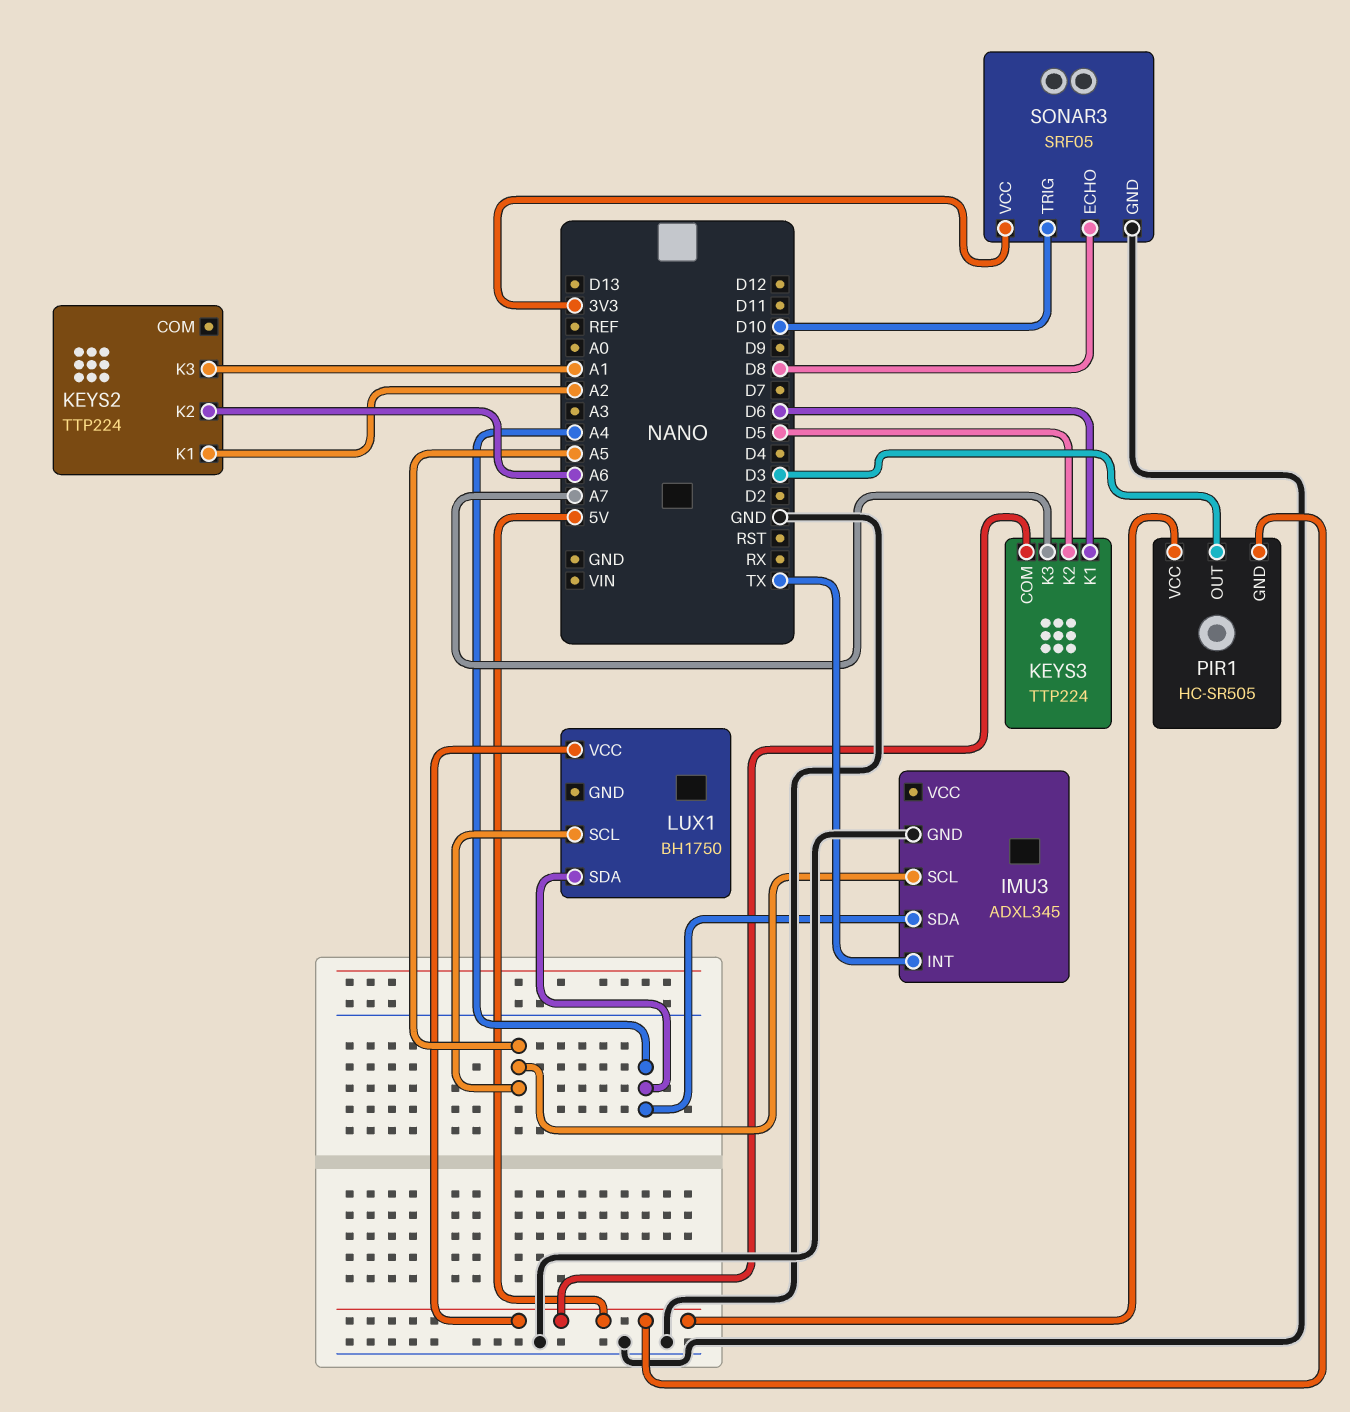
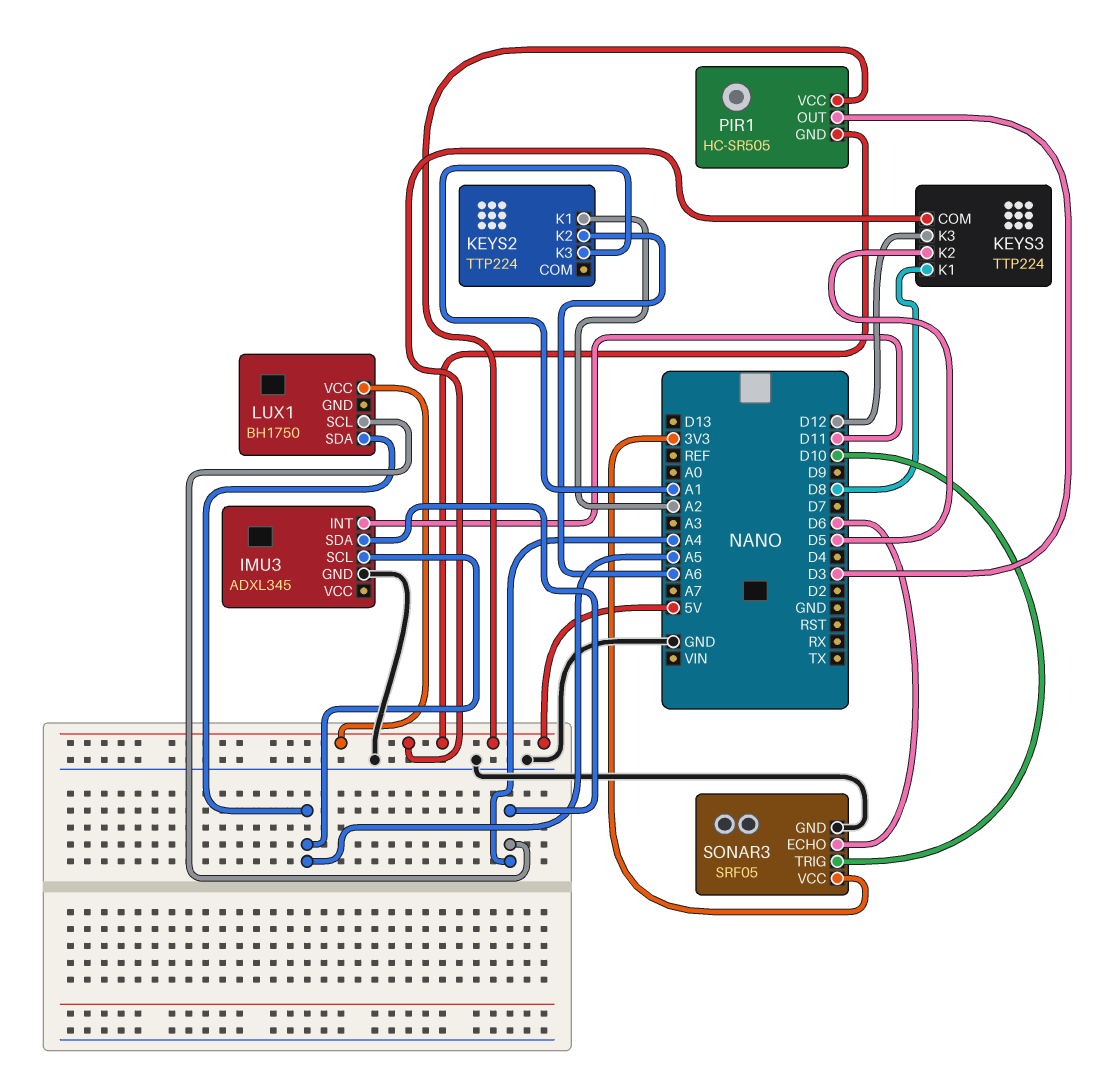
IMU3 pin INT: TX -> D11
KEYS3 pin K1: D6 -> D8
KEYS3 pin K3: A7 -> D12
LUX1 pin SCL: A5 -> A4
LUX1 pin SDA: A4 -> A5
SONAR3 pin ECHO: D8 -> D6

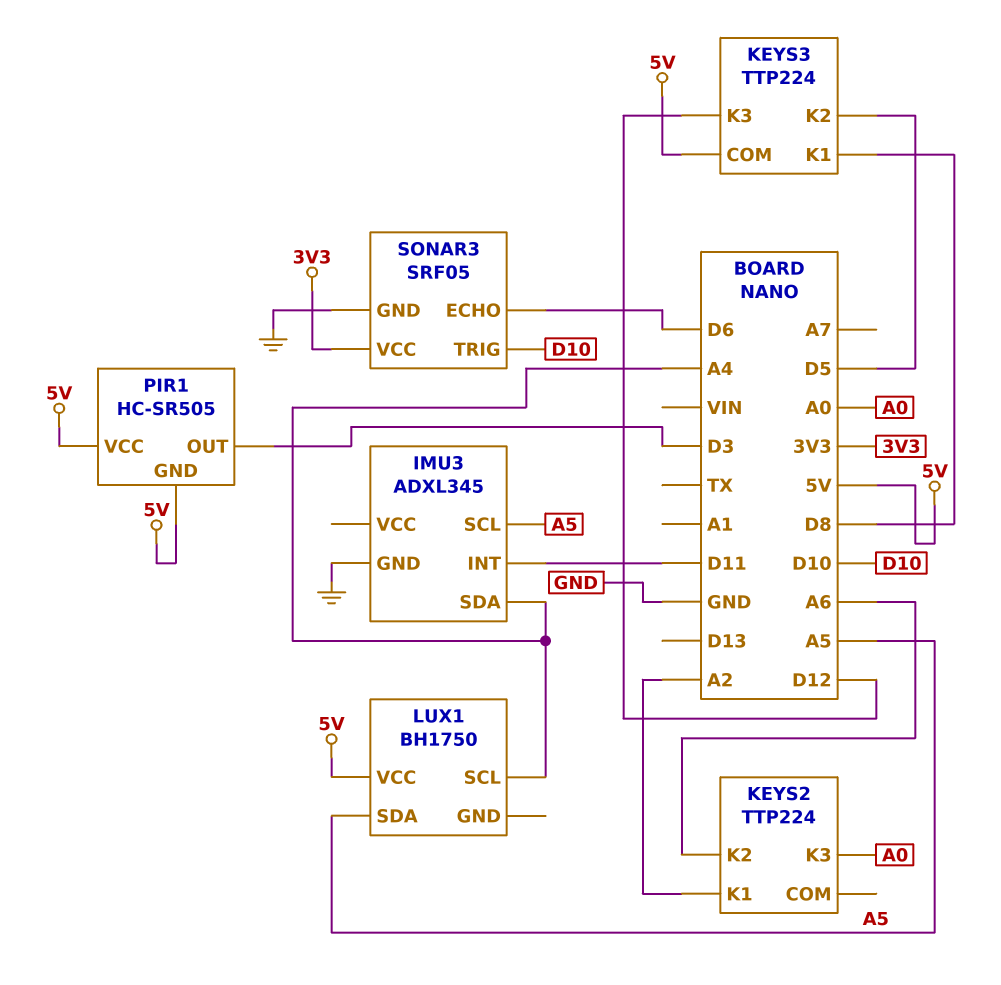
KEYS2 pin K3: A1 -> A0

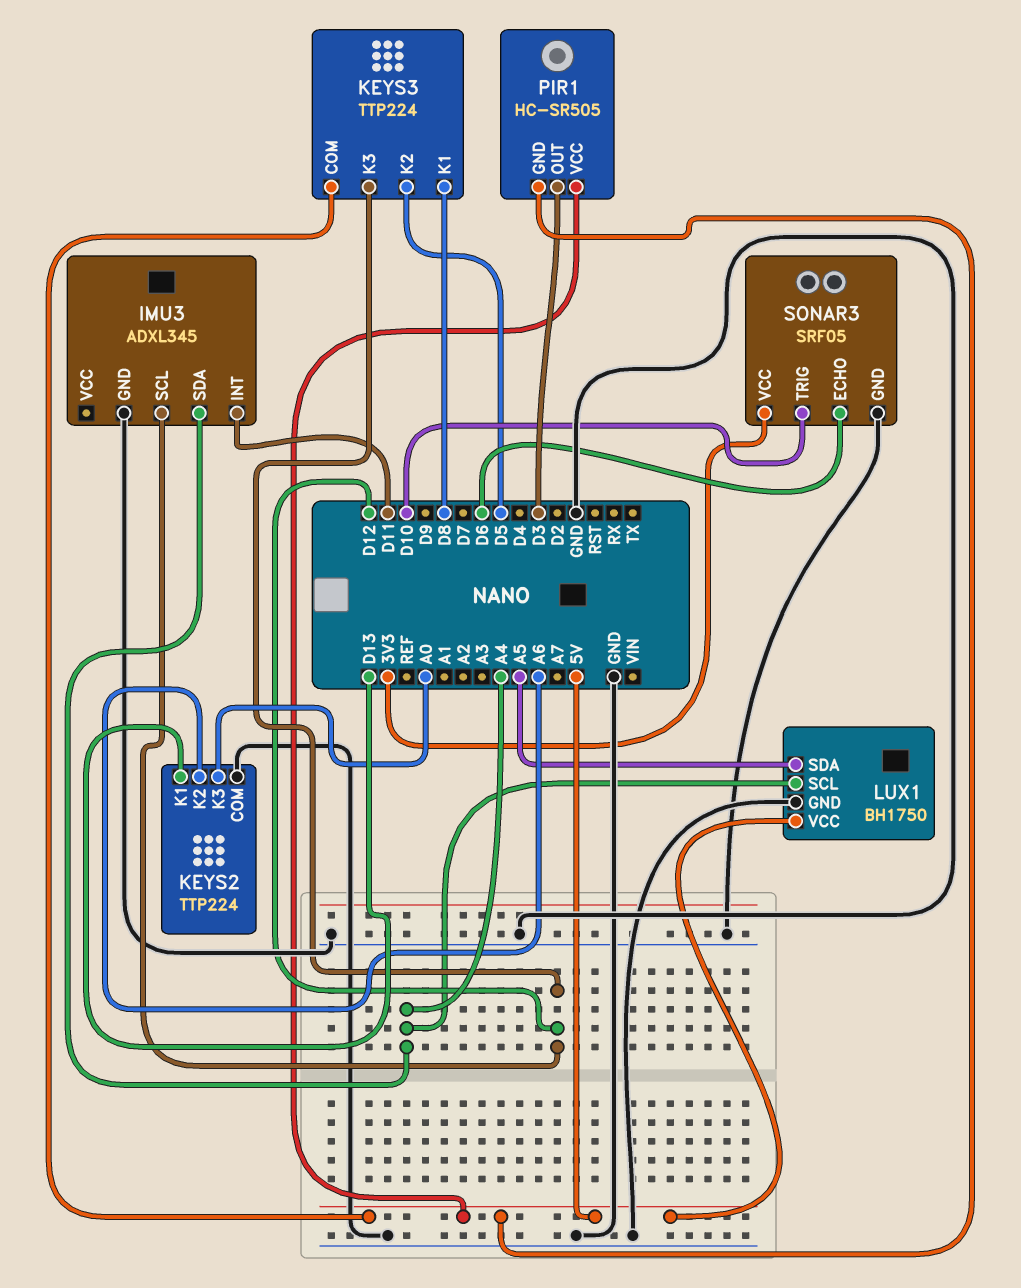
IMU3 pin SCL: A5 -> D12
KEYS2 pin COM: none -> GND
KEYS2 pin K1: A2 -> D13
LUX1 pin GND: none -> GND

